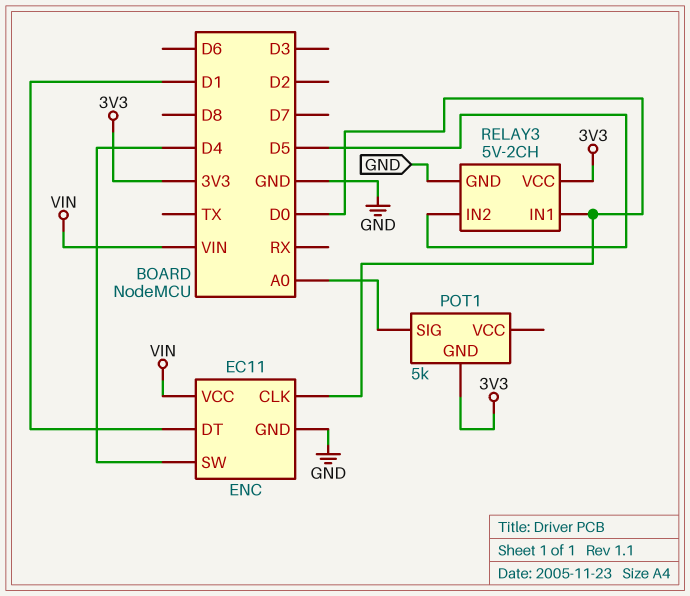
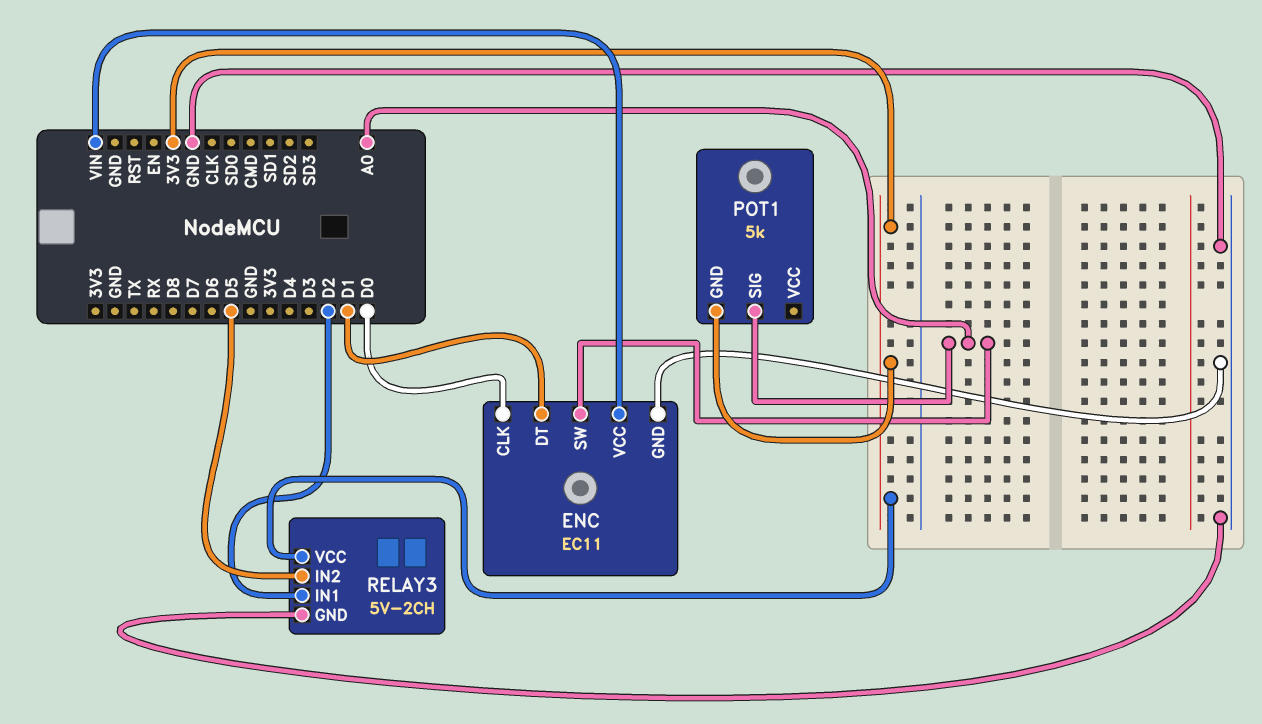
ENC pin SW: D4 -> A0
RELAY3 pin IN1: D0 -> D2

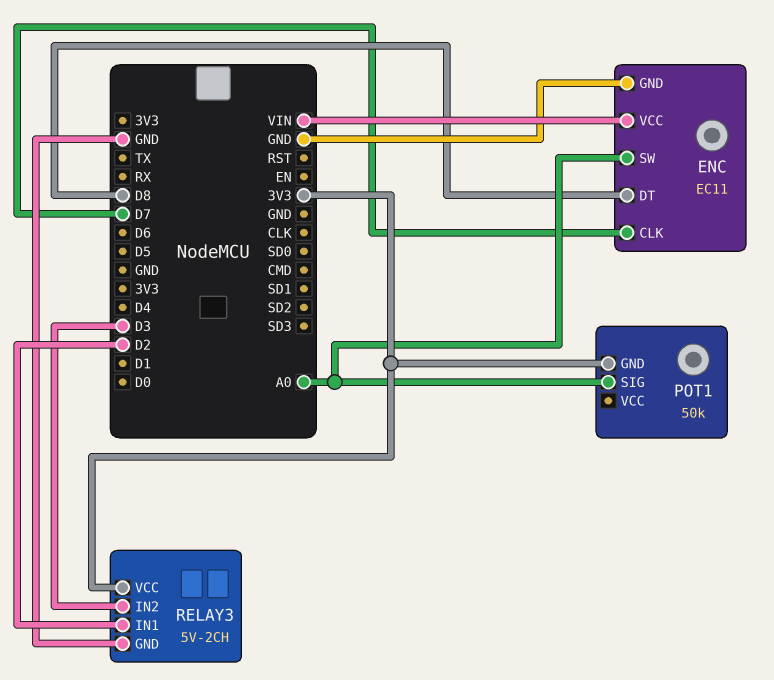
ENC pin CLK: D0 -> D7
ENC pin DT: D1 -> D8
POT1: 5k -> 50k
RELAY3 pin IN2: D5 -> D3

